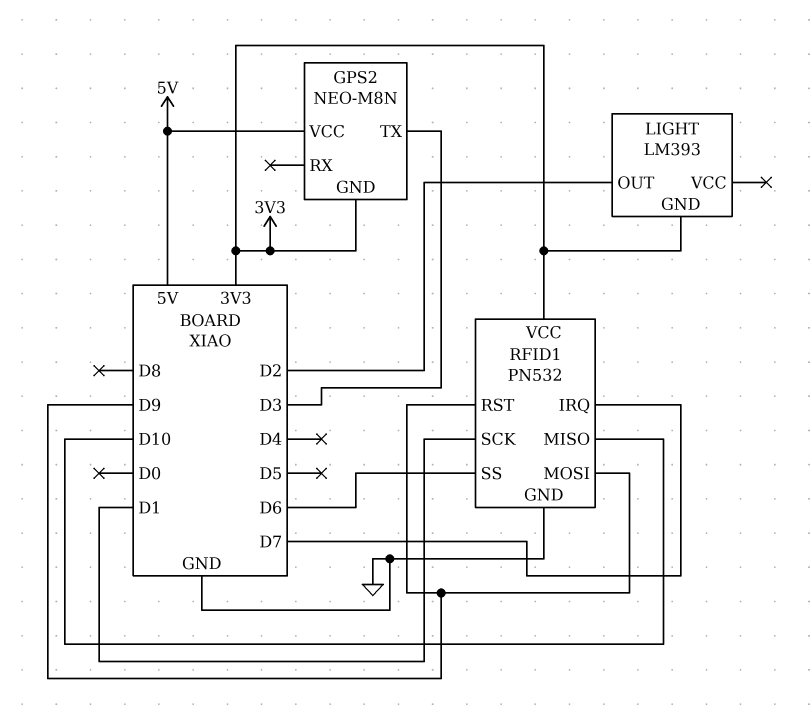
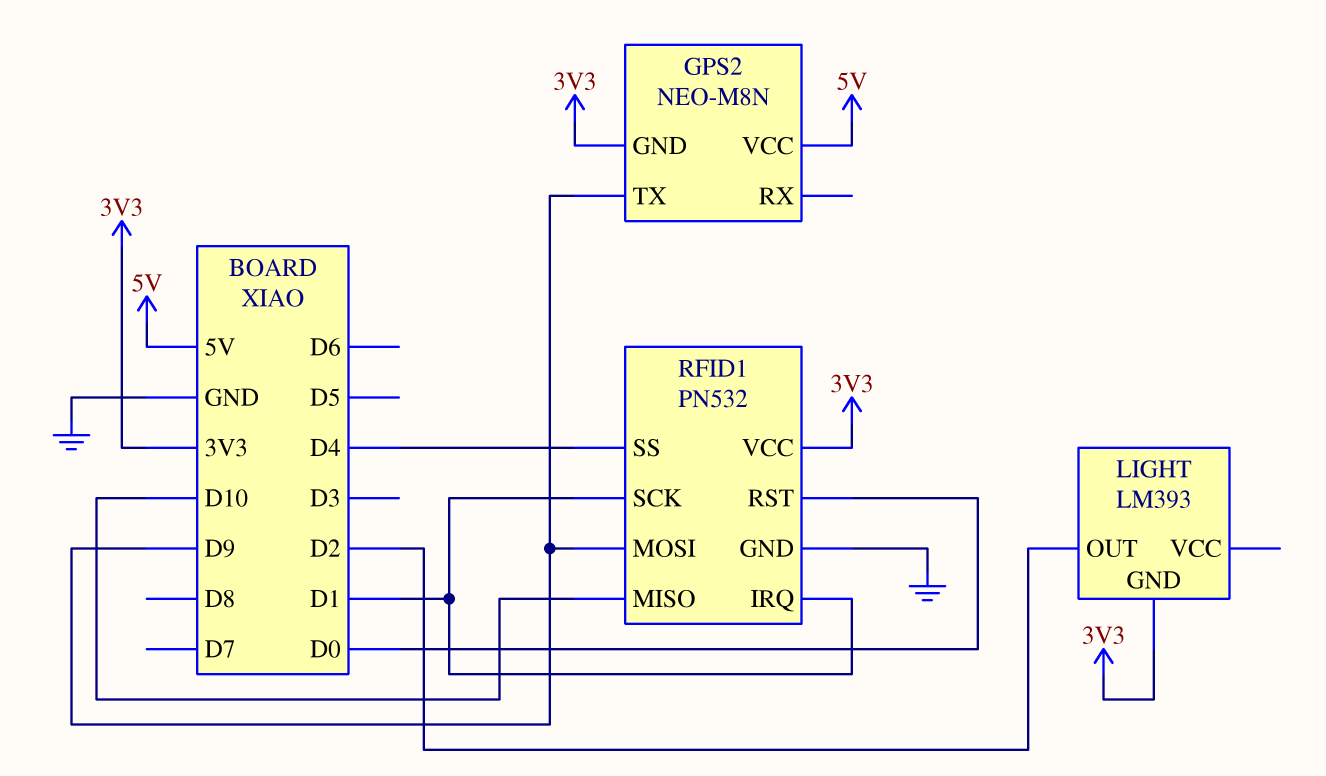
GPS2 pin TX: D3 -> D9
RFID1 pin IRQ: D7 -> D1
RFID1 pin RST: D9 -> D0
RFID1 pin SS: D6 -> D4

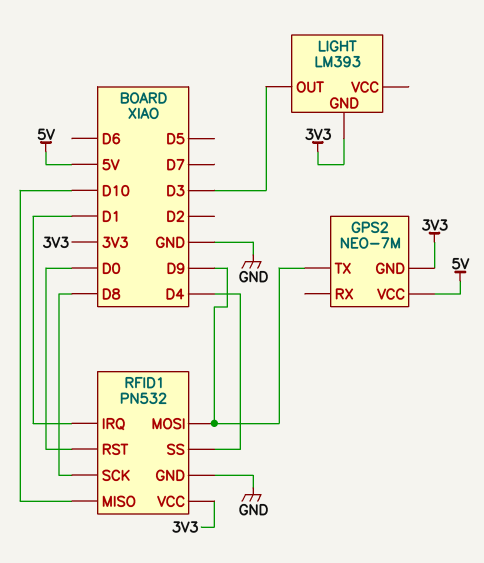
GPS2: NEO-M8N -> NEO-7M
LIGHT pin OUT: D2 -> D3
RFID1 pin SCK: D1 -> D8

